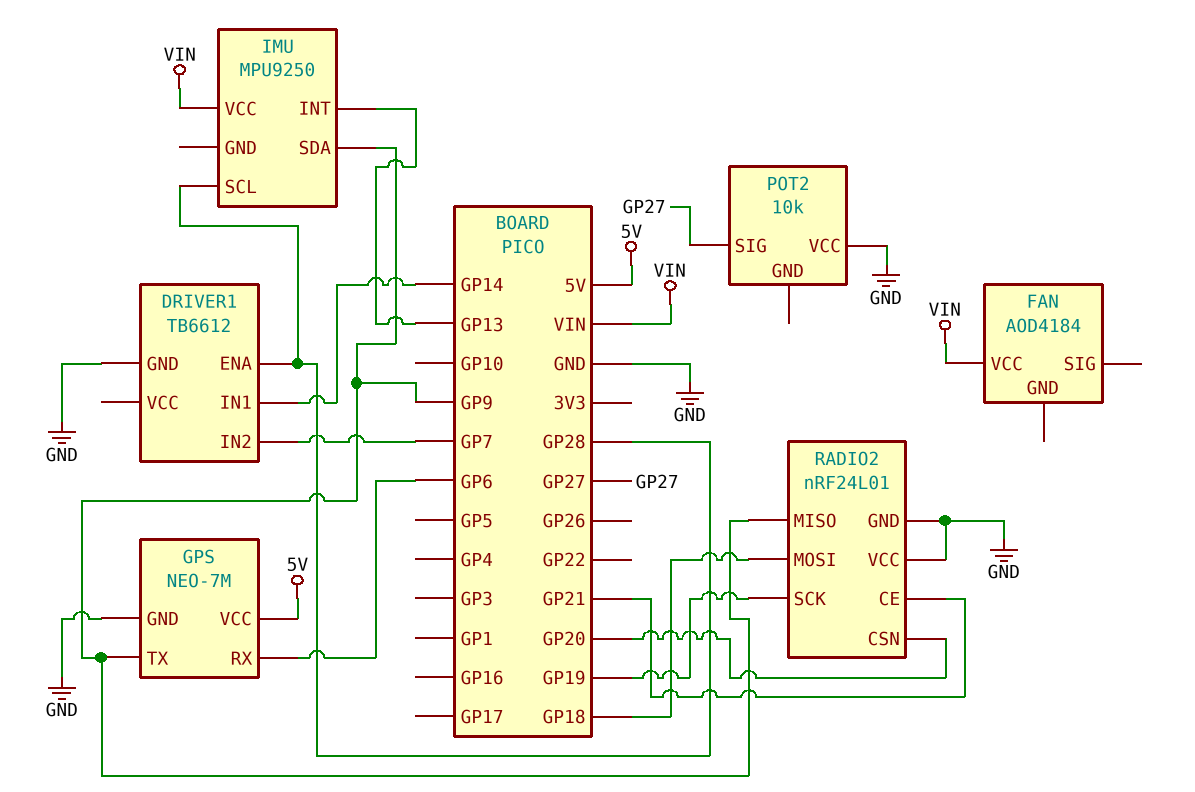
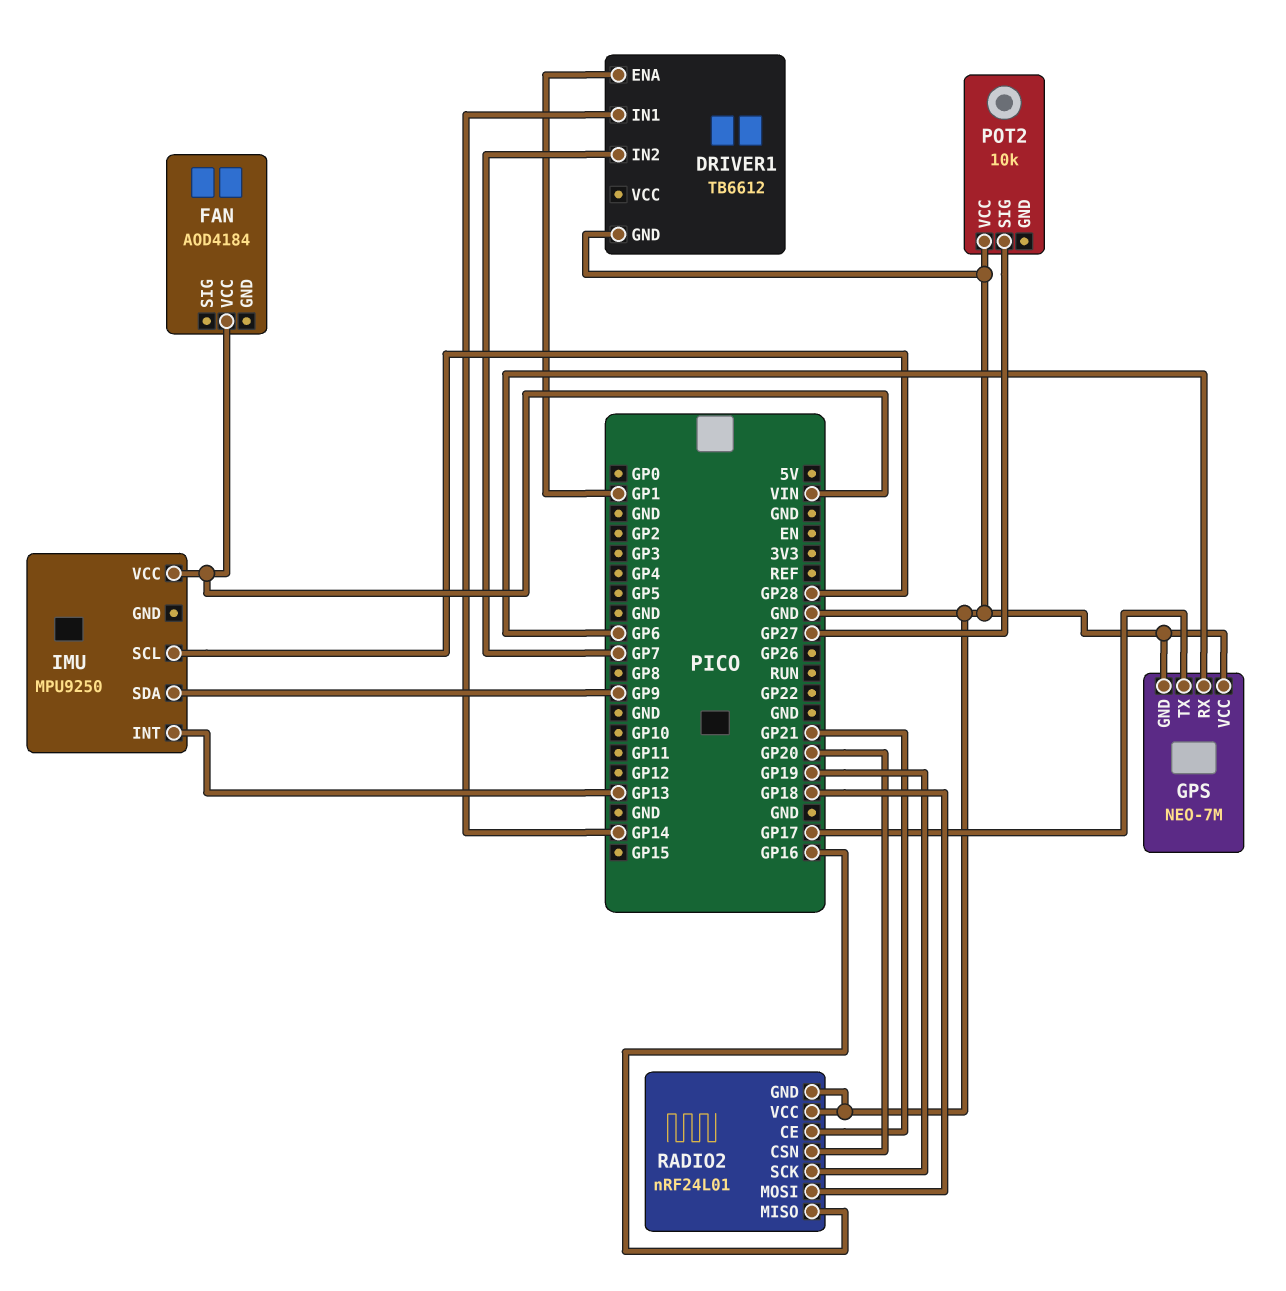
DRIVER1 pin ENA: GP28 -> GP1
GPS pin TX: GP9 -> GP17
GPS pin VCC: 5V -> GND
RADIO2 pin MISO: GP9 -> GP16

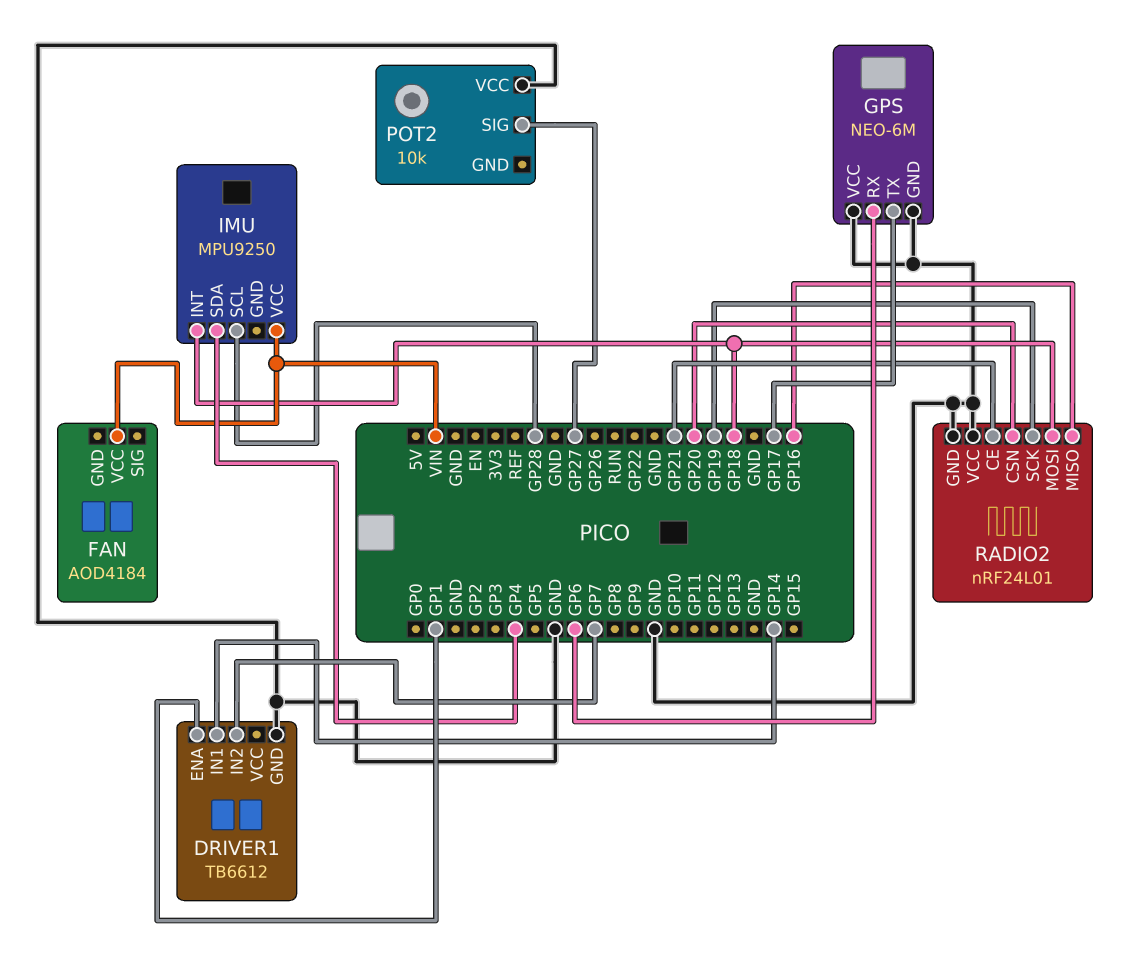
GPS: NEO-7M -> NEO-6M
IMU pin INT: GP13 -> GP18
IMU pin SDA: GP9 -> GP4

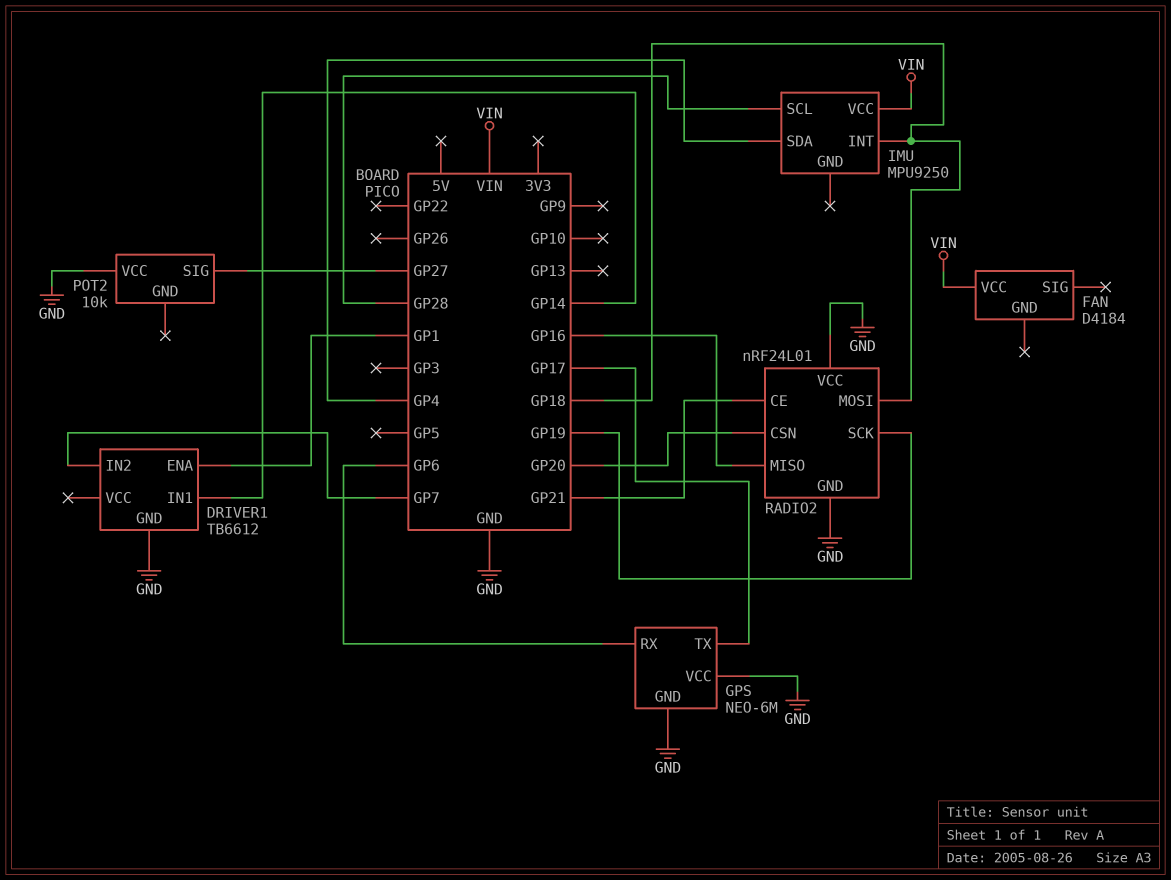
FAN: AOD4184 -> D4184

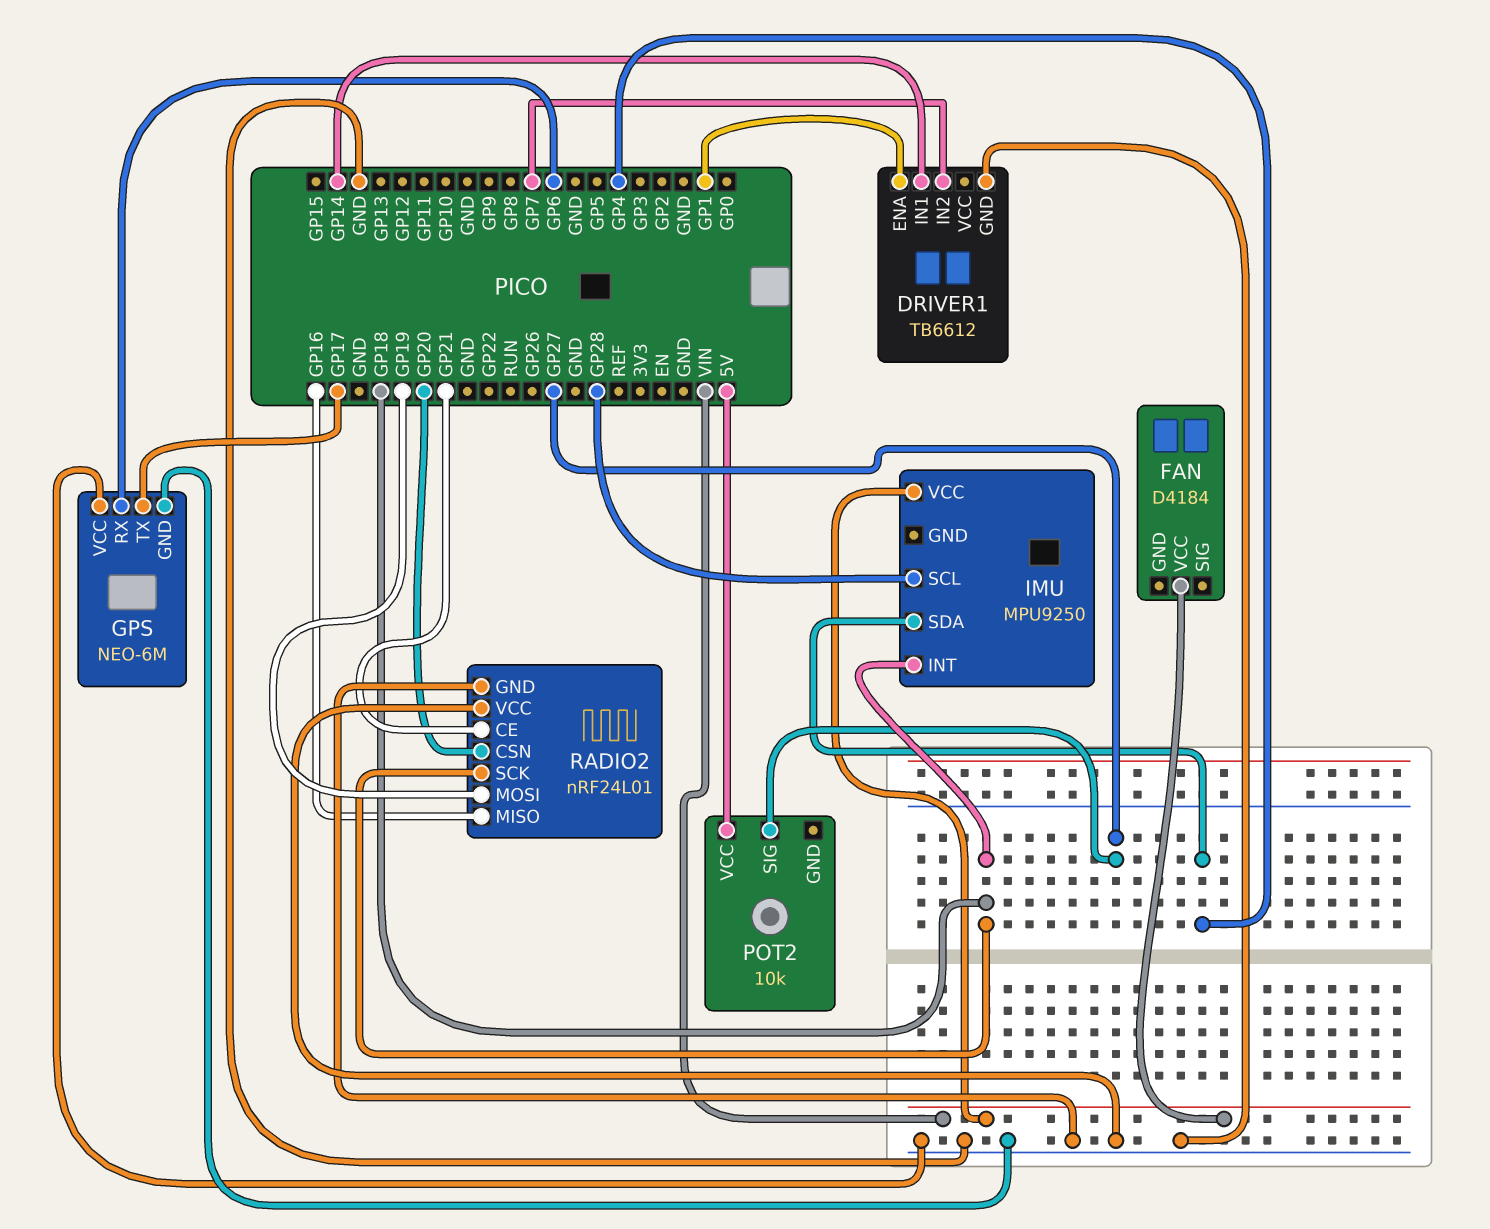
POT2 pin VCC: GND -> 5V
RADIO2 pin MOSI: GP18 -> GP19
RADIO2 pin SCK: GP19 -> GP18

